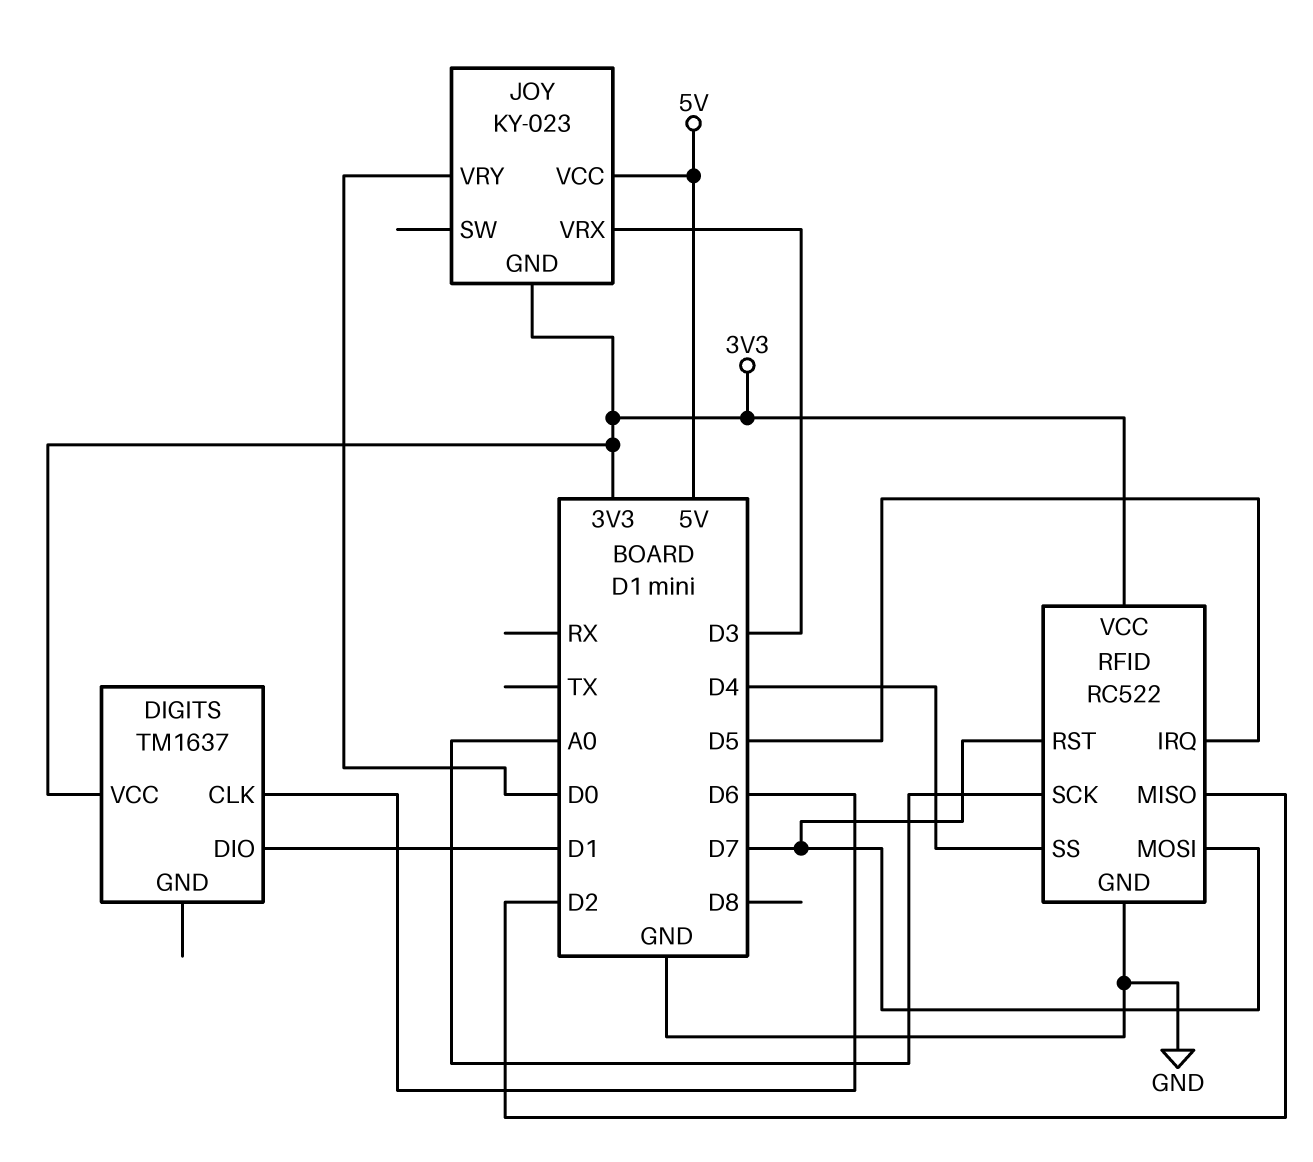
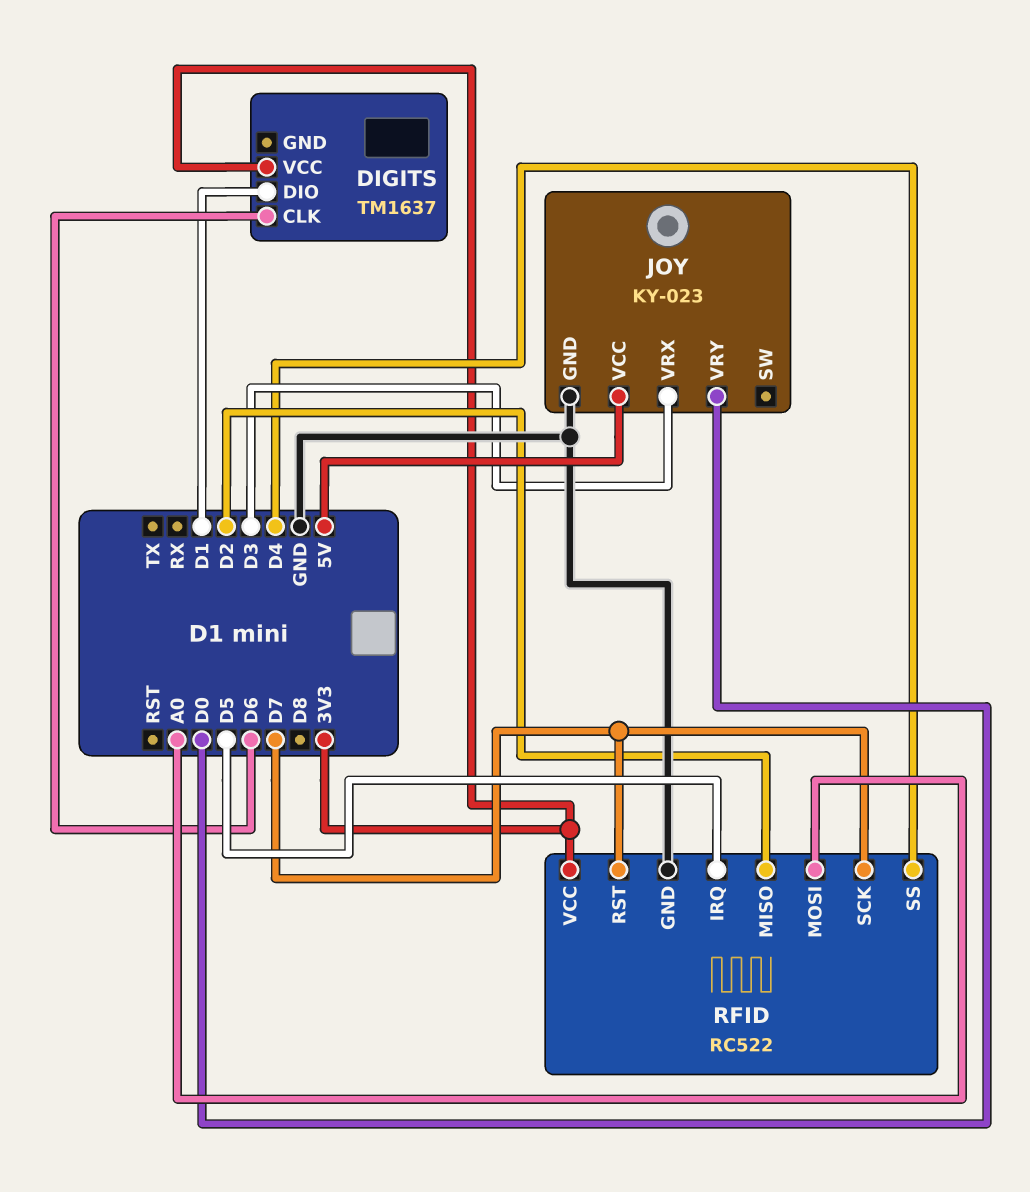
JOY pin GND: 3V3 -> GND
RFID pin MOSI: D7 -> A0
RFID pin SCK: A0 -> D7

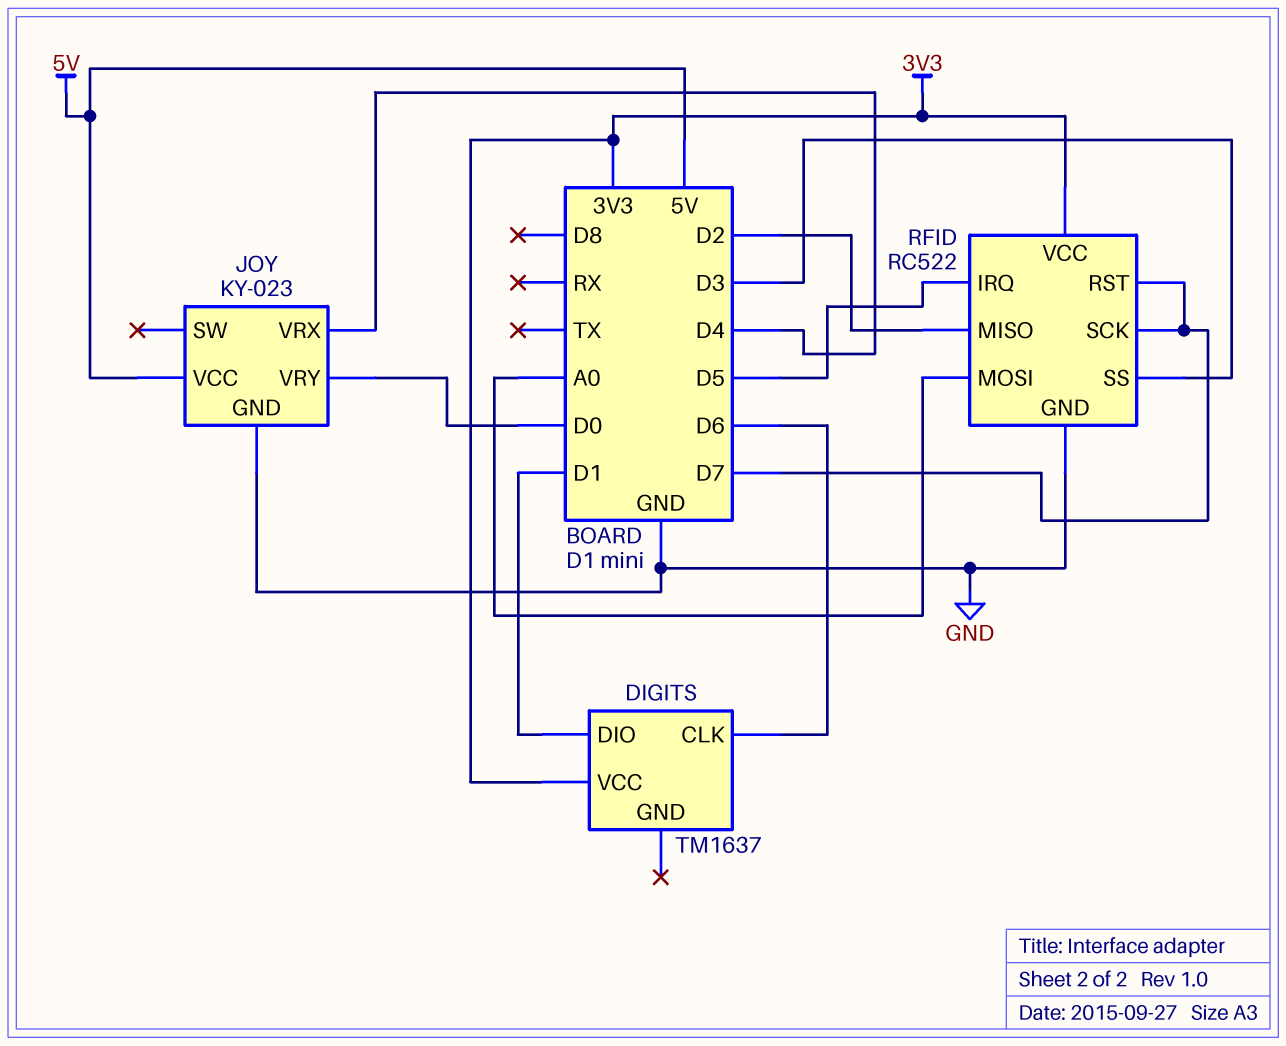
JOY pin VRX: D3 -> D4
RFID pin SS: D4 -> D3

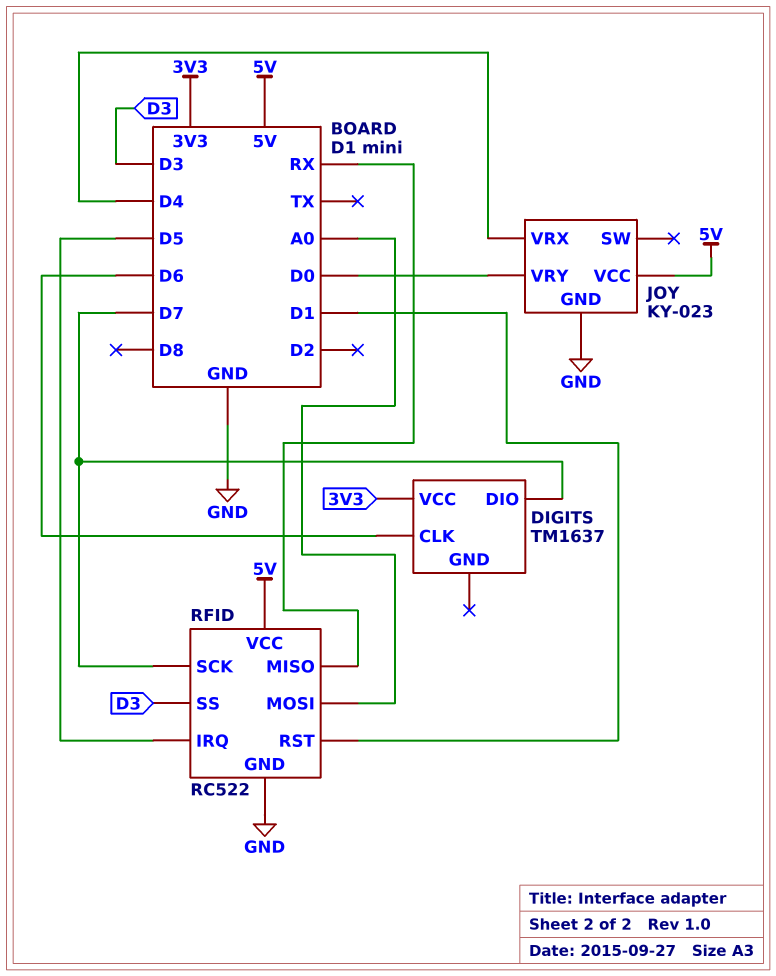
DIGITS pin DIO: D1 -> D7
RFID pin MISO: D2 -> RX
RFID pin RST: D7 -> D1
RFID pin VCC: 3V3 -> 5V

